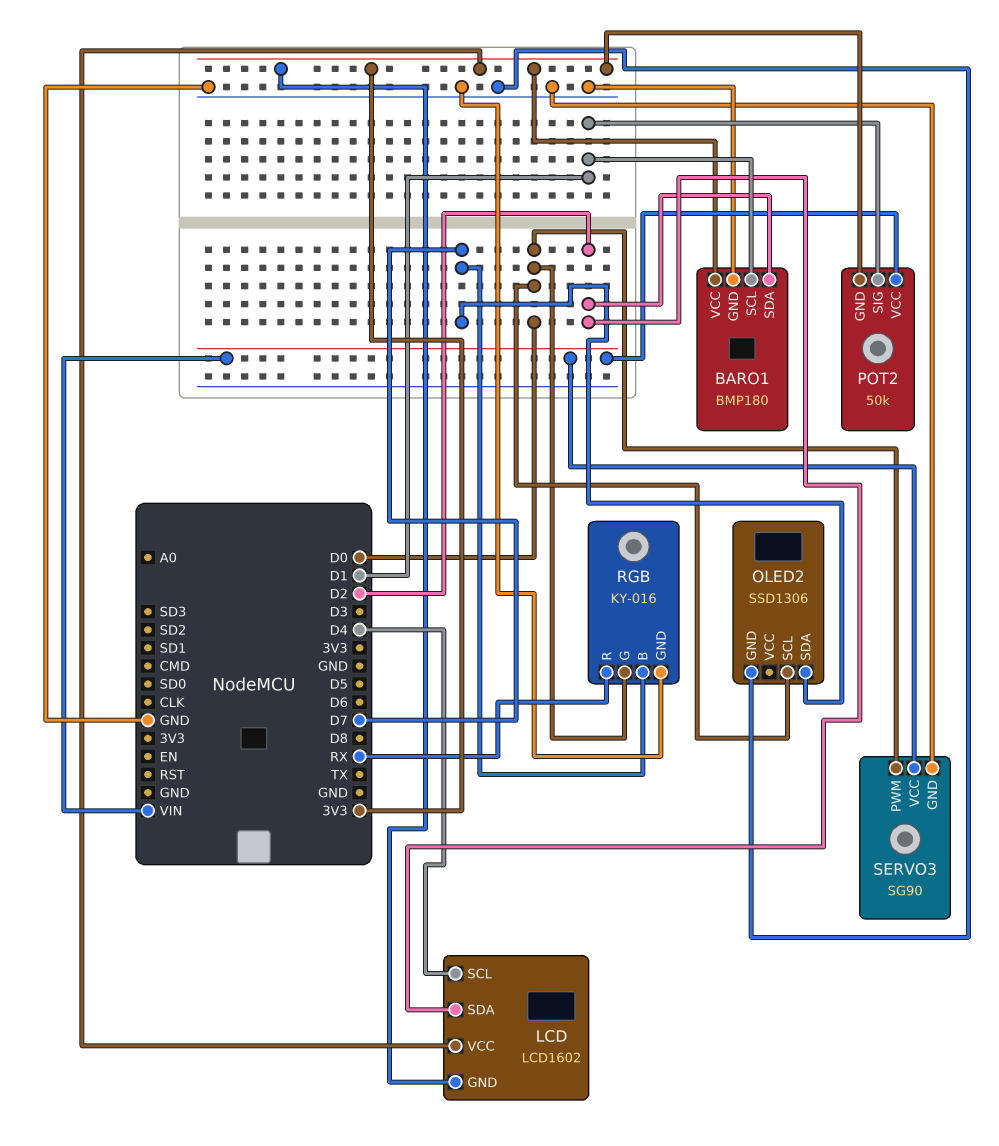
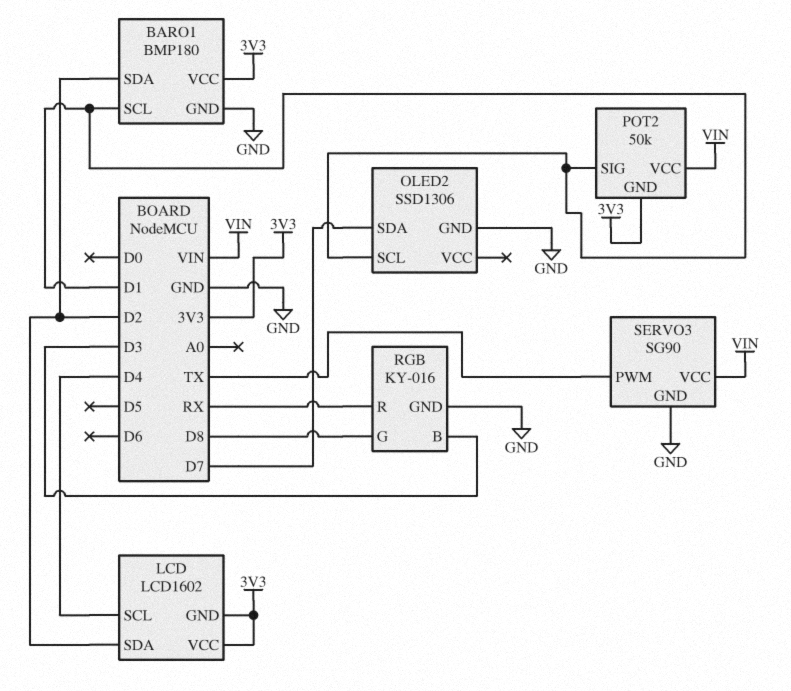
OLED2 pin SCL: D0 -> D1
RGB pin B: D7 -> D3
RGB pin G: D0 -> D8
SERVO3 pin PWM: D0 -> TX

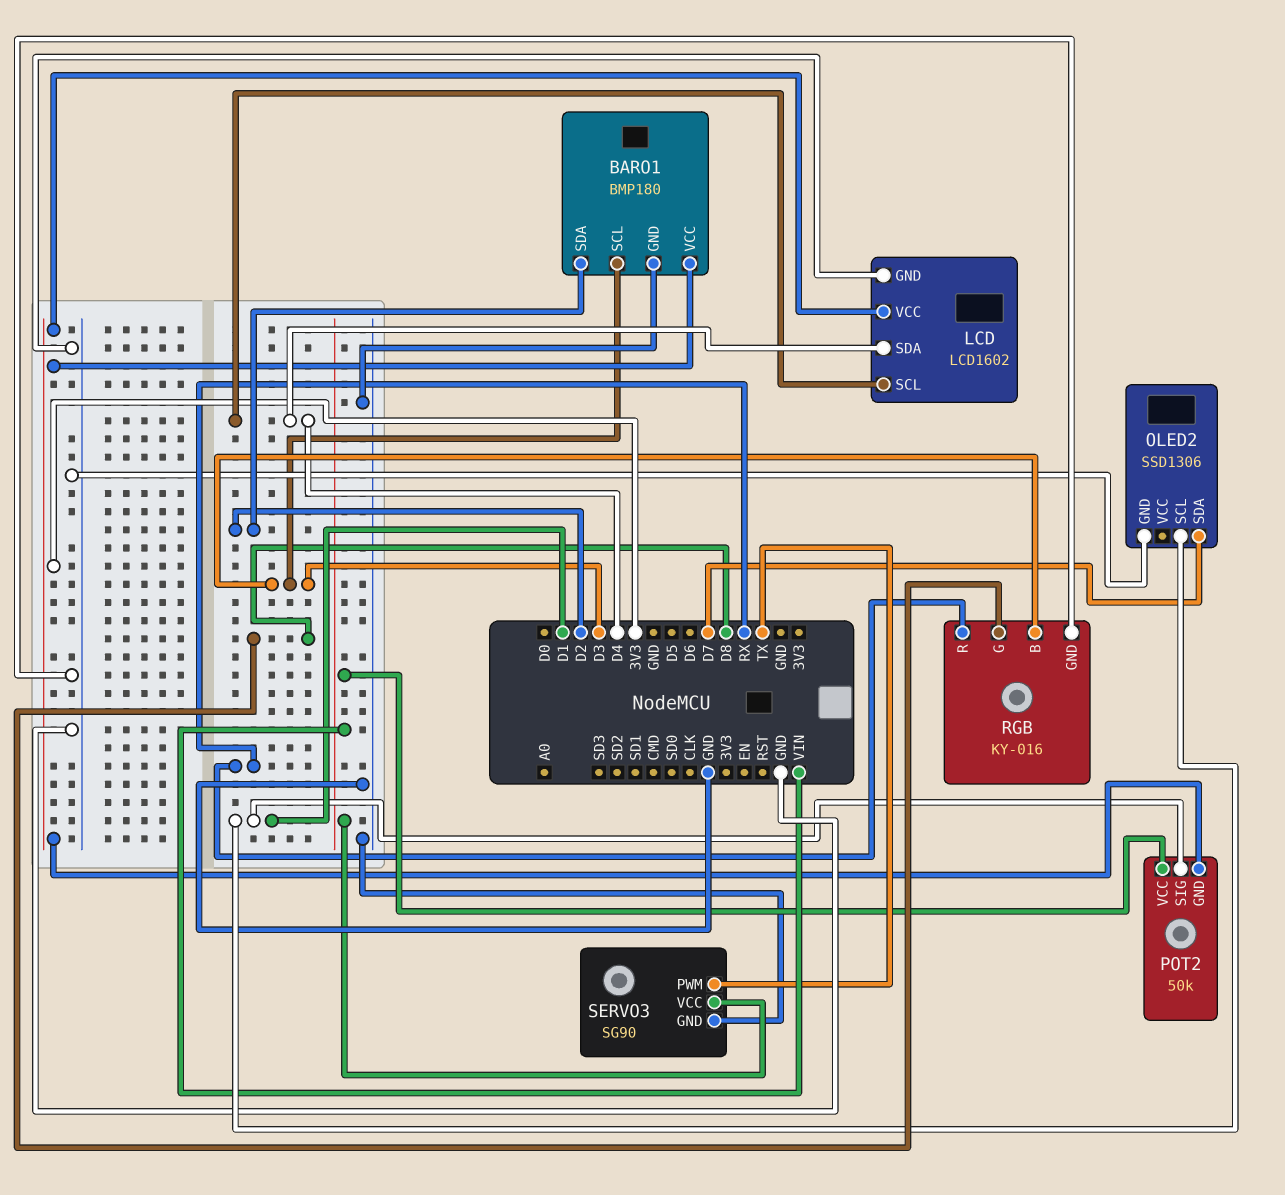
BARO1 pin SCL: D1 -> D3
LCD pin GND: 3V3 -> GND
LCD pin SDA: D2 -> D4

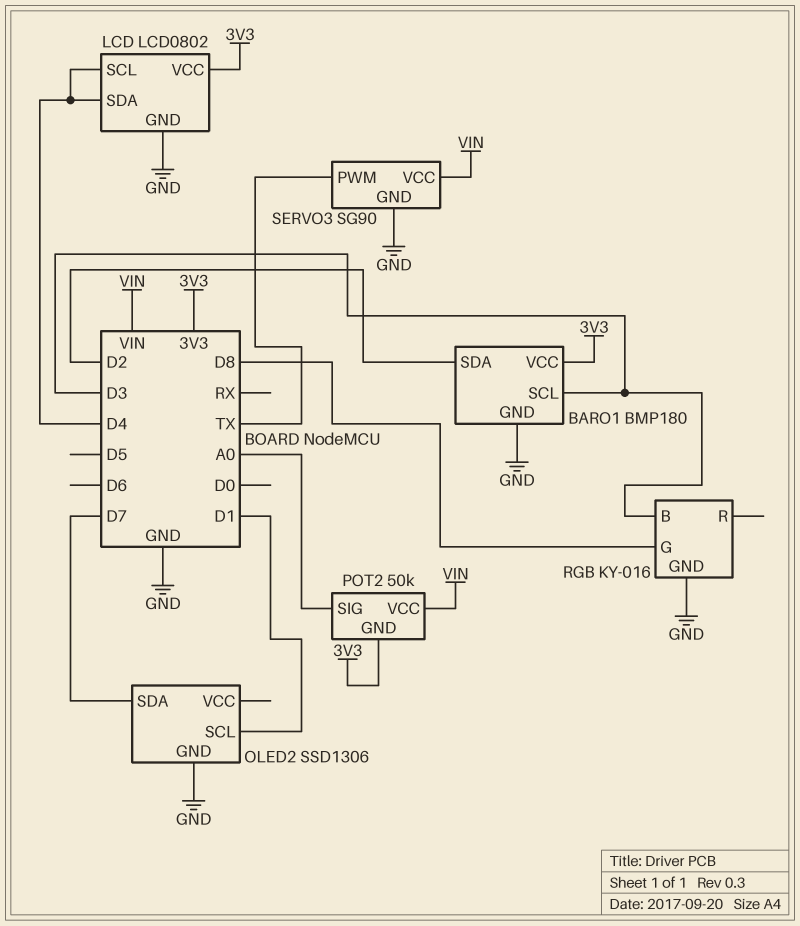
LCD: LCD1602 -> LCD0802
POT2 pin SIG: D1 -> A0
RGB pin R: RX -> none

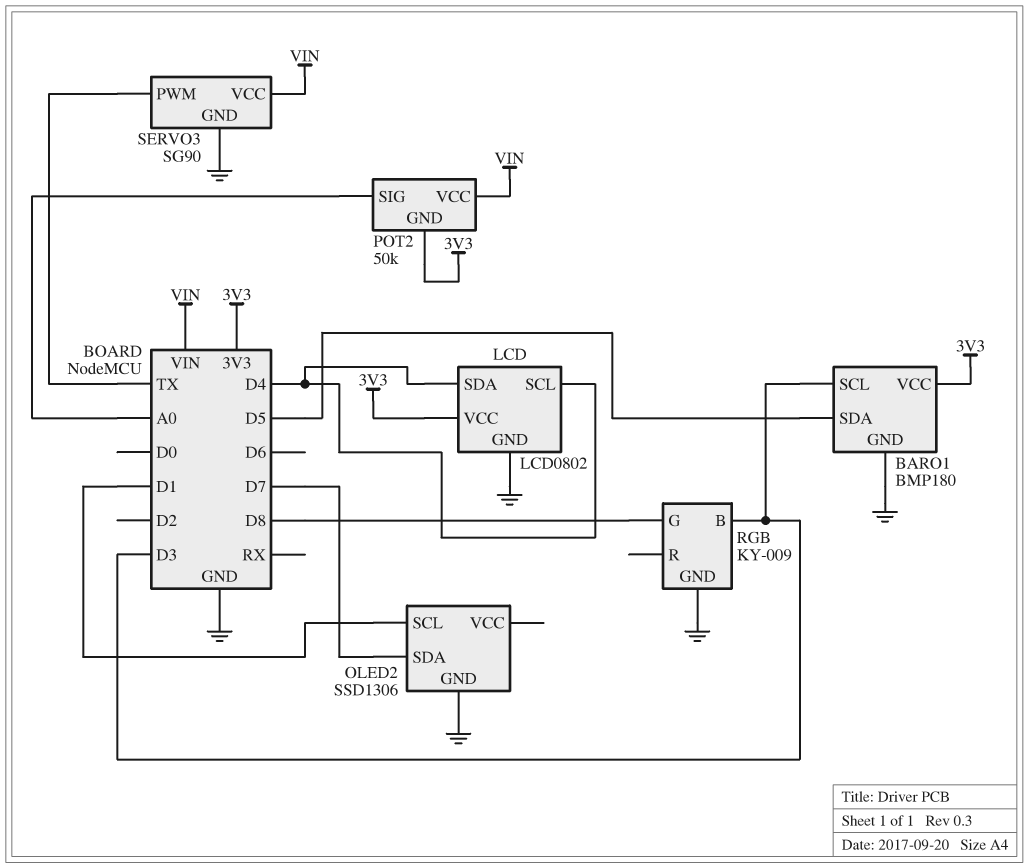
BARO1 pin SDA: D2 -> D5
RGB: KY-016 -> KY-009

